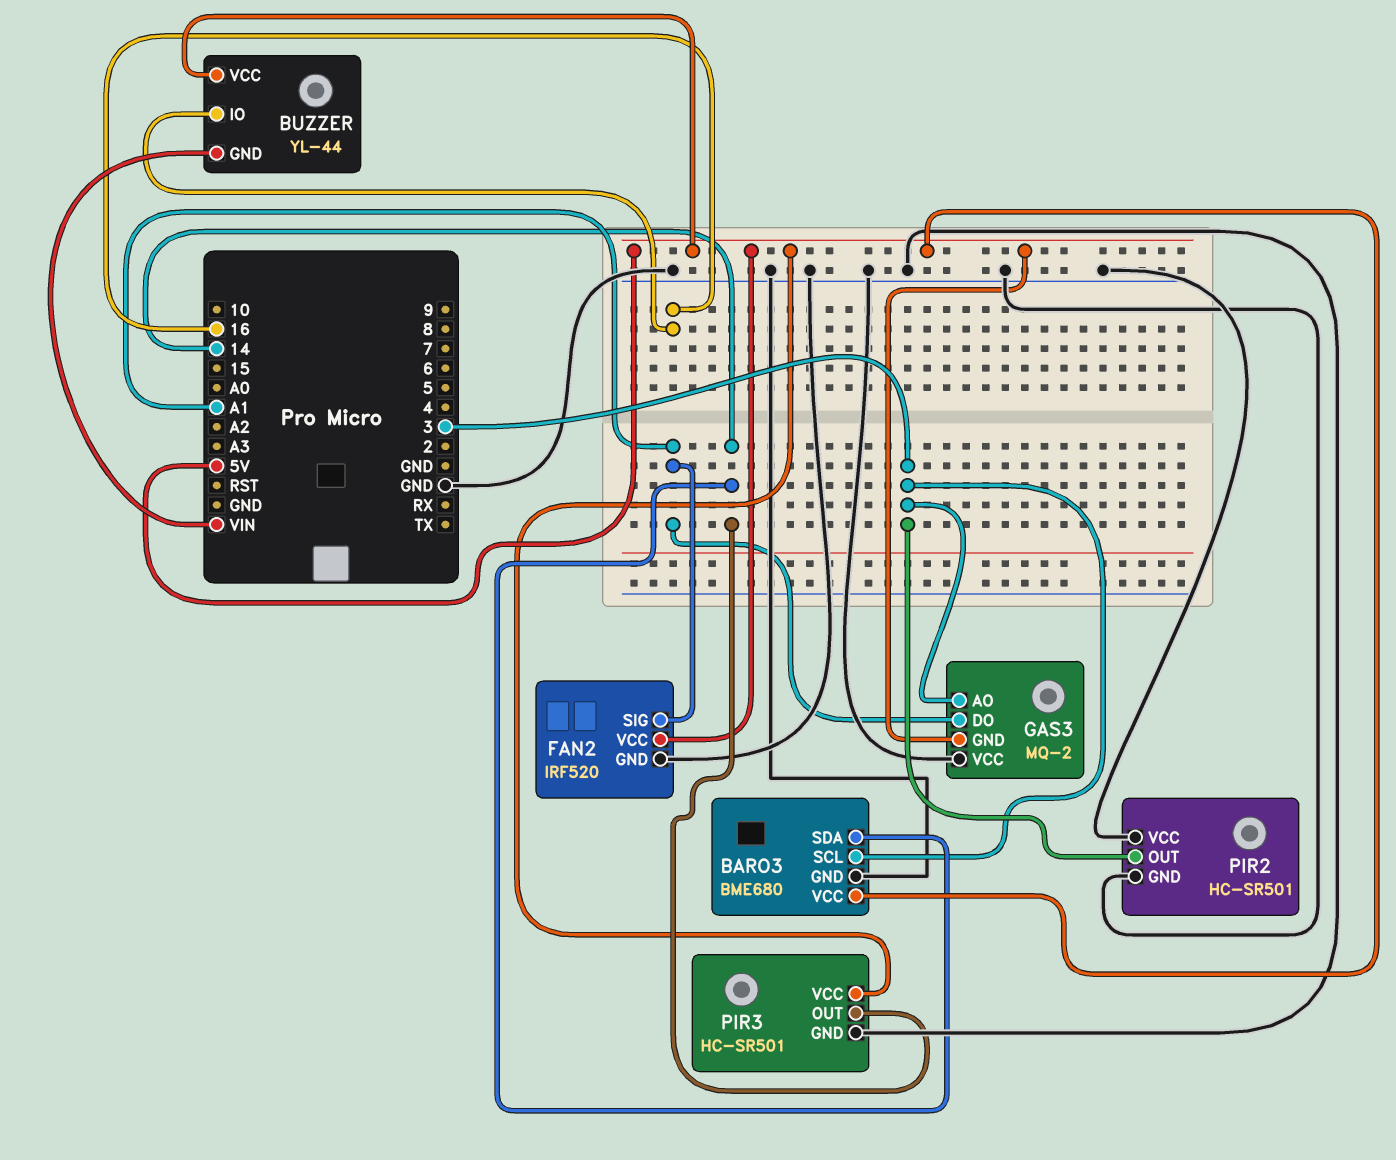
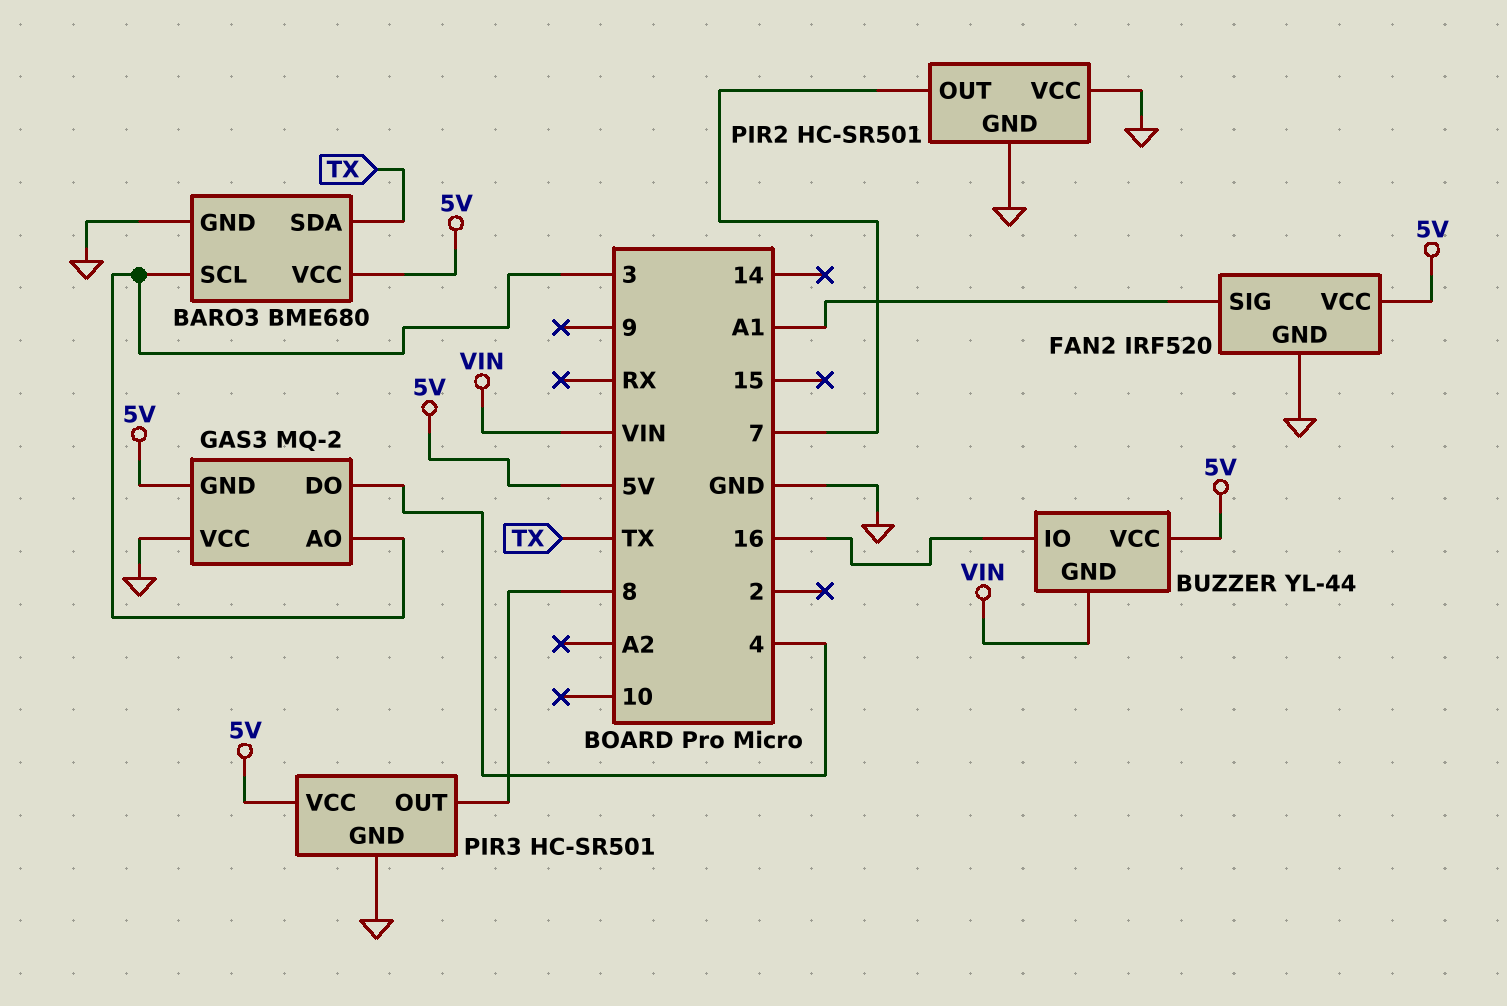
BARO3 pin SDA: 14 -> TX
GAS3 pin DO: A1 -> 4
PIR2 pin OUT: 3 -> 7
PIR3 pin OUT: 14 -> 8

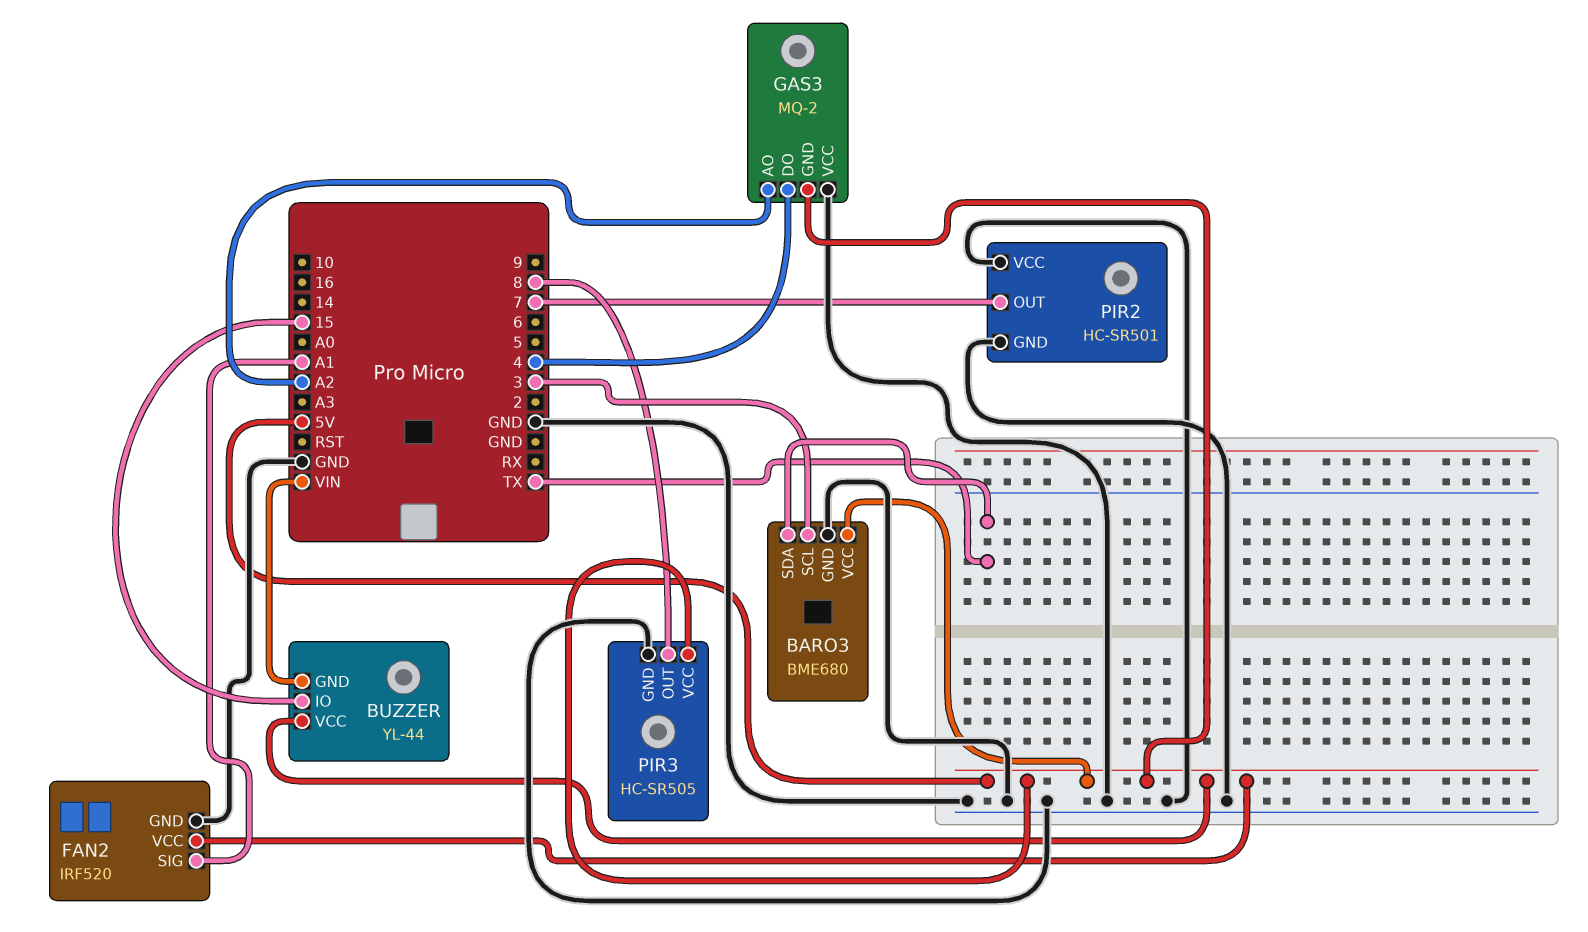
BUZZER pin IO: 16 -> 15
GAS3 pin AO: 3 -> A2
PIR3: HC-SR501 -> HC-SR505

